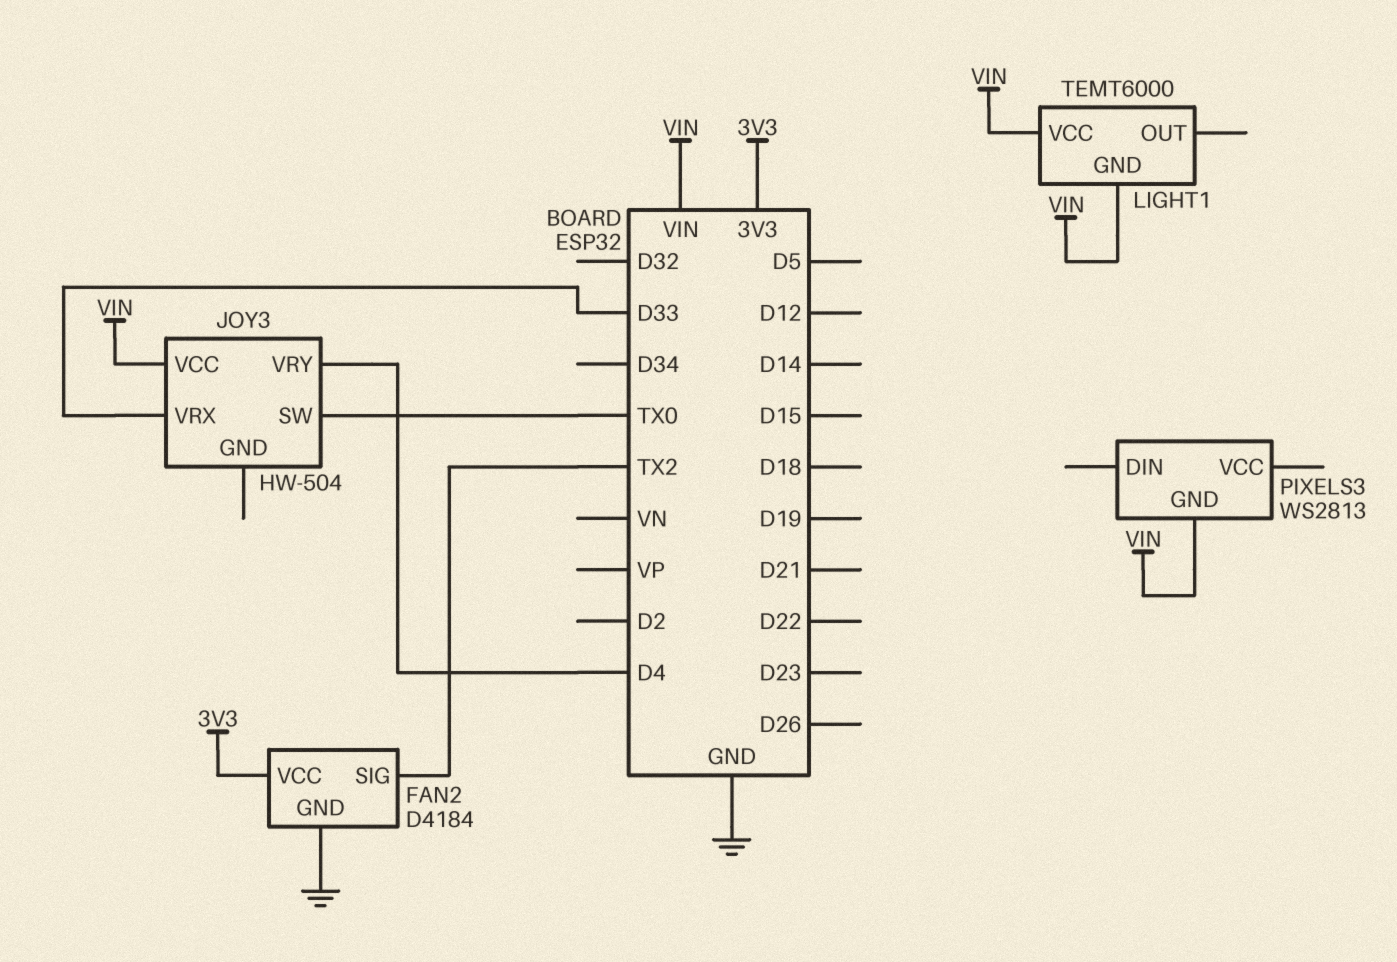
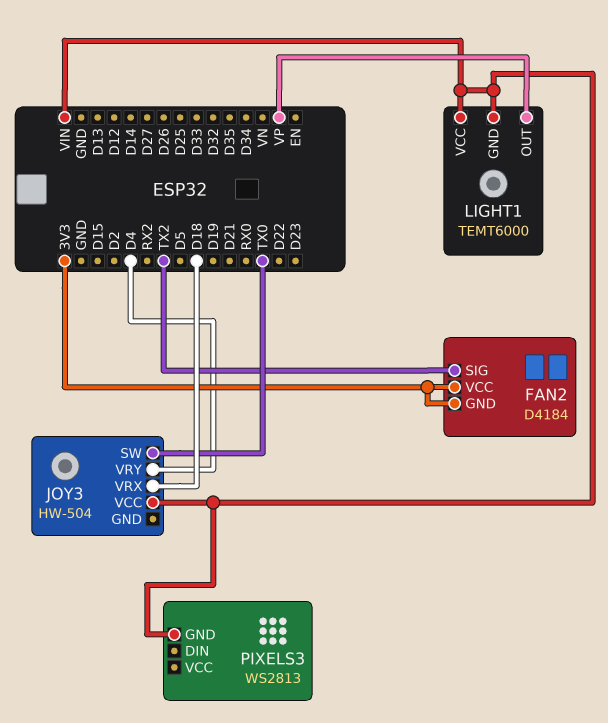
FAN2 pin GND: GND -> 3V3
JOY3 pin VRX: D33 -> D18
LIGHT1 pin OUT: none -> VP

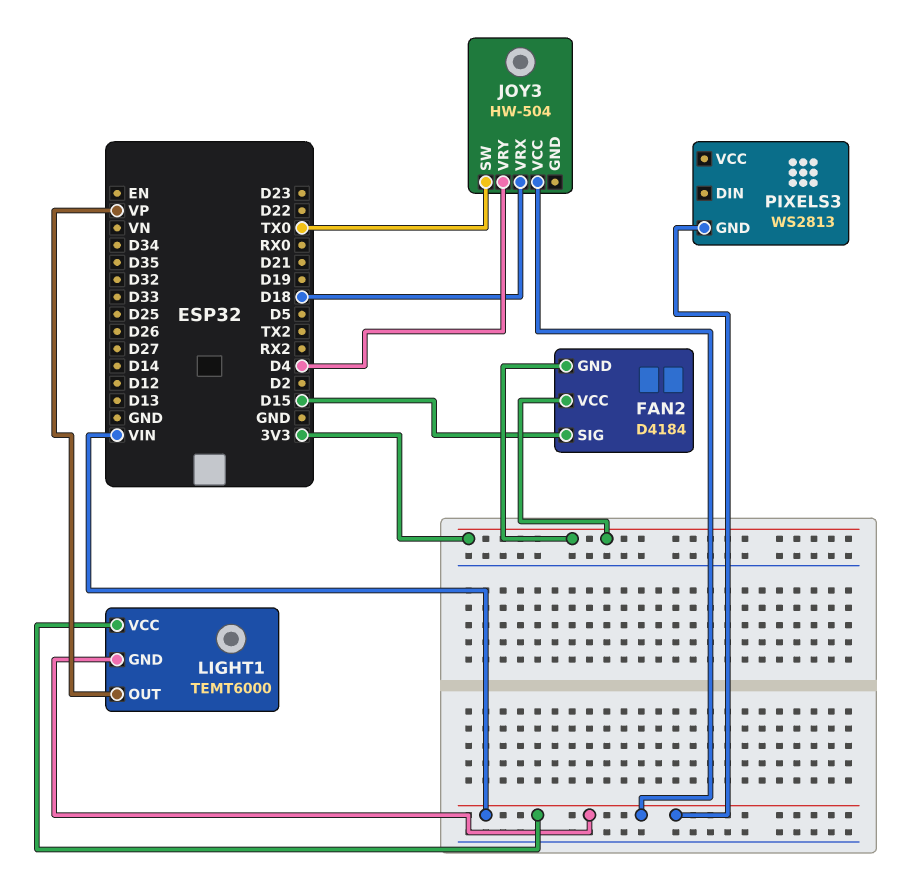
FAN2 pin SIG: TX2 -> D15

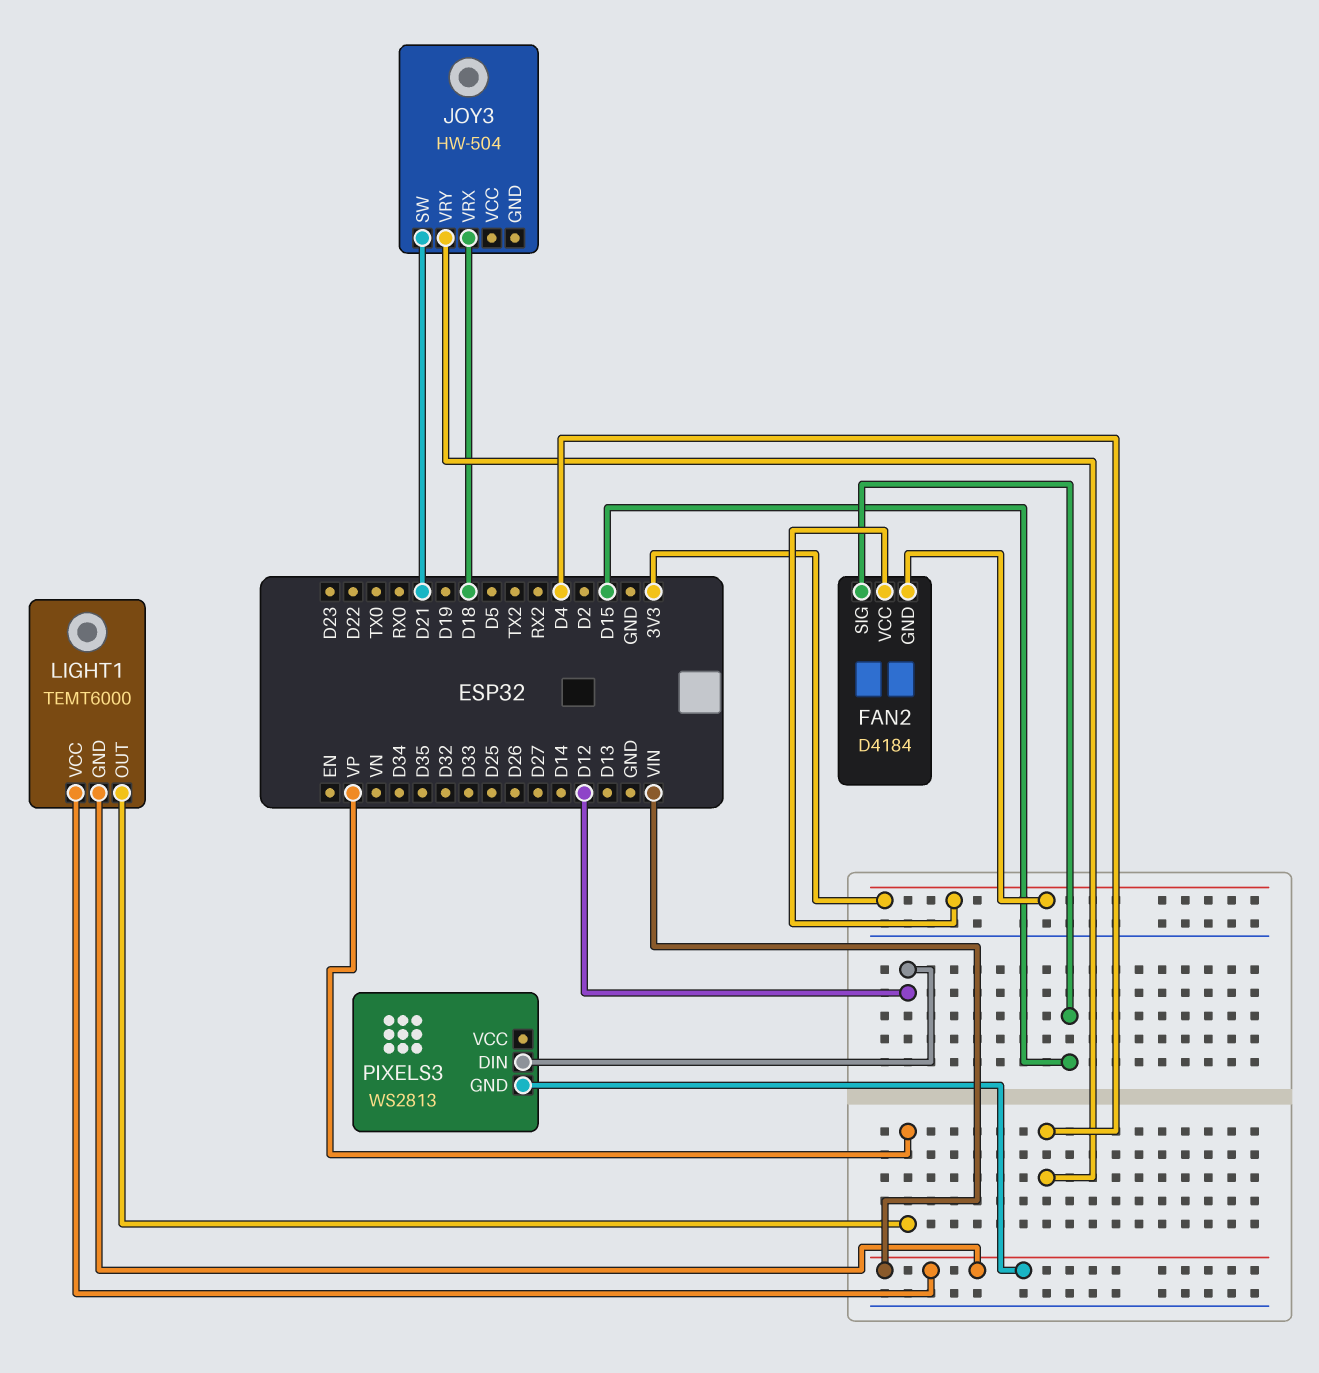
JOY3 pin SW: TX0 -> D21
JOY3 pin VCC: VIN -> none
PIXELS3 pin DIN: none -> D12

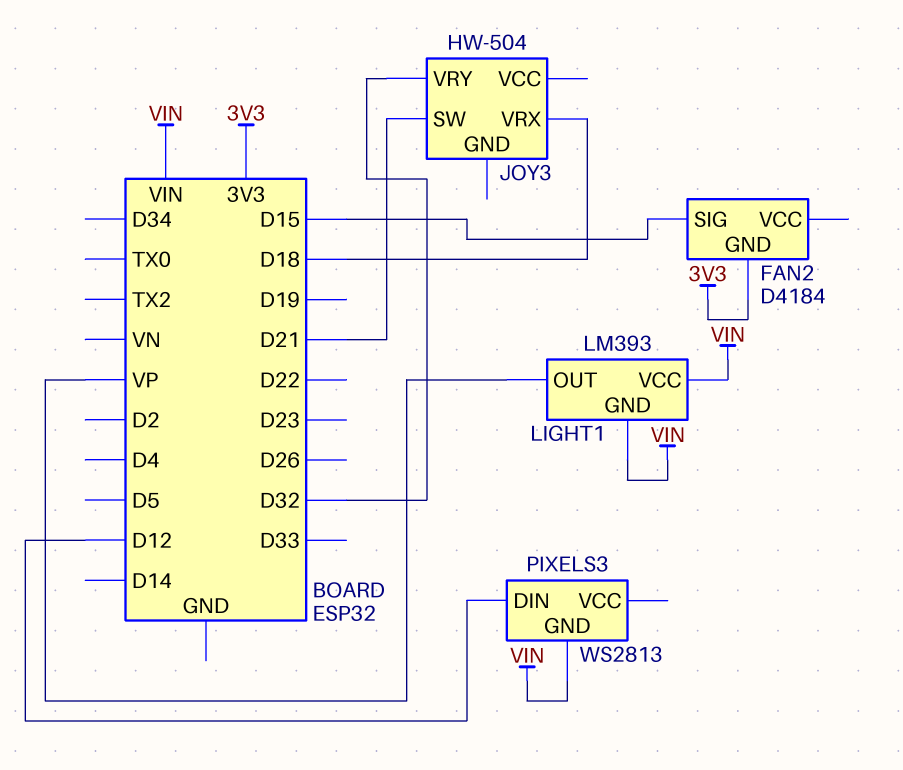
FAN2 pin VCC: 3V3 -> none
JOY3 pin VRY: D4 -> D32
LIGHT1: TEMT6000 -> LM393

